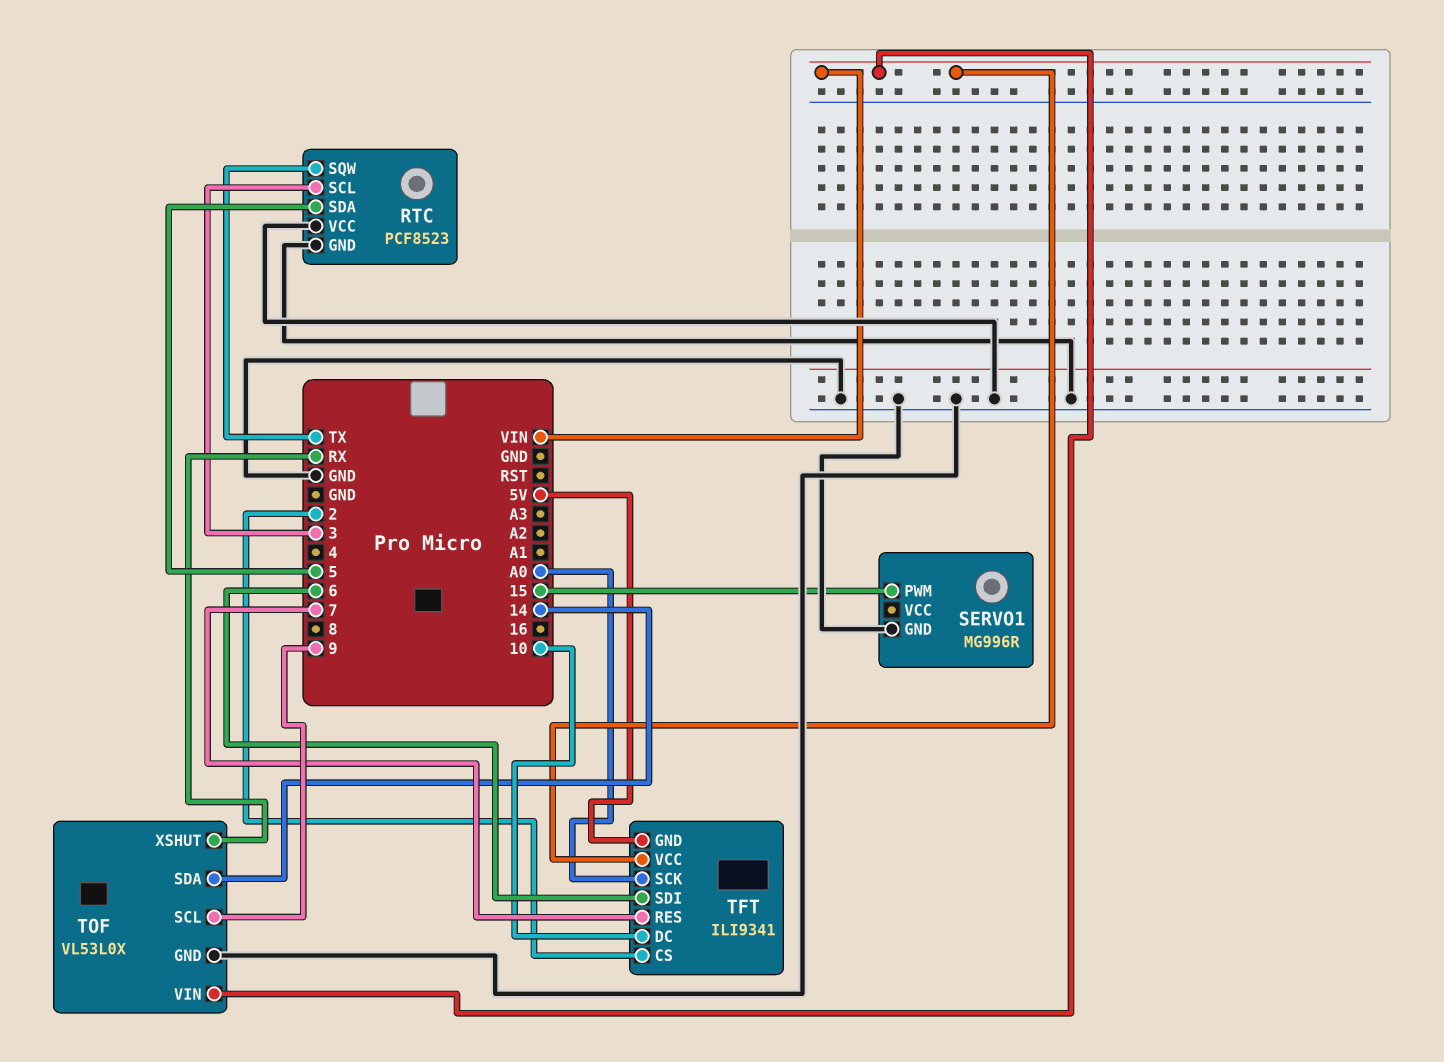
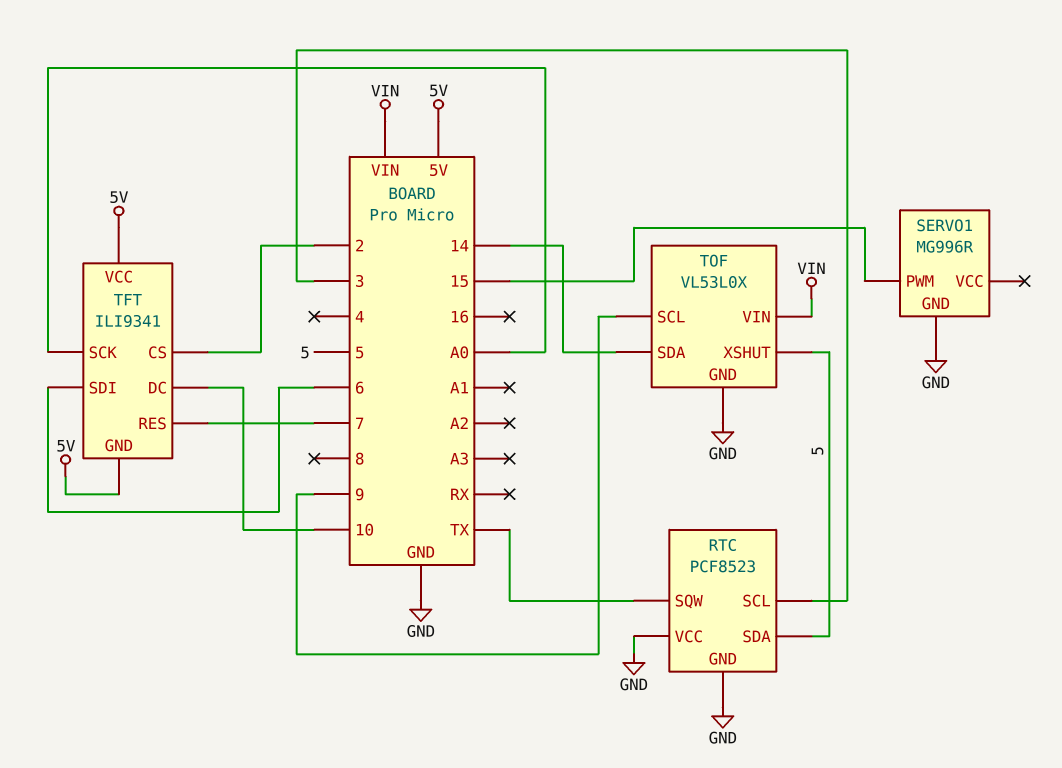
TFT pin VCC: VIN -> 5V
TOF pin XSHUT: RX -> 5

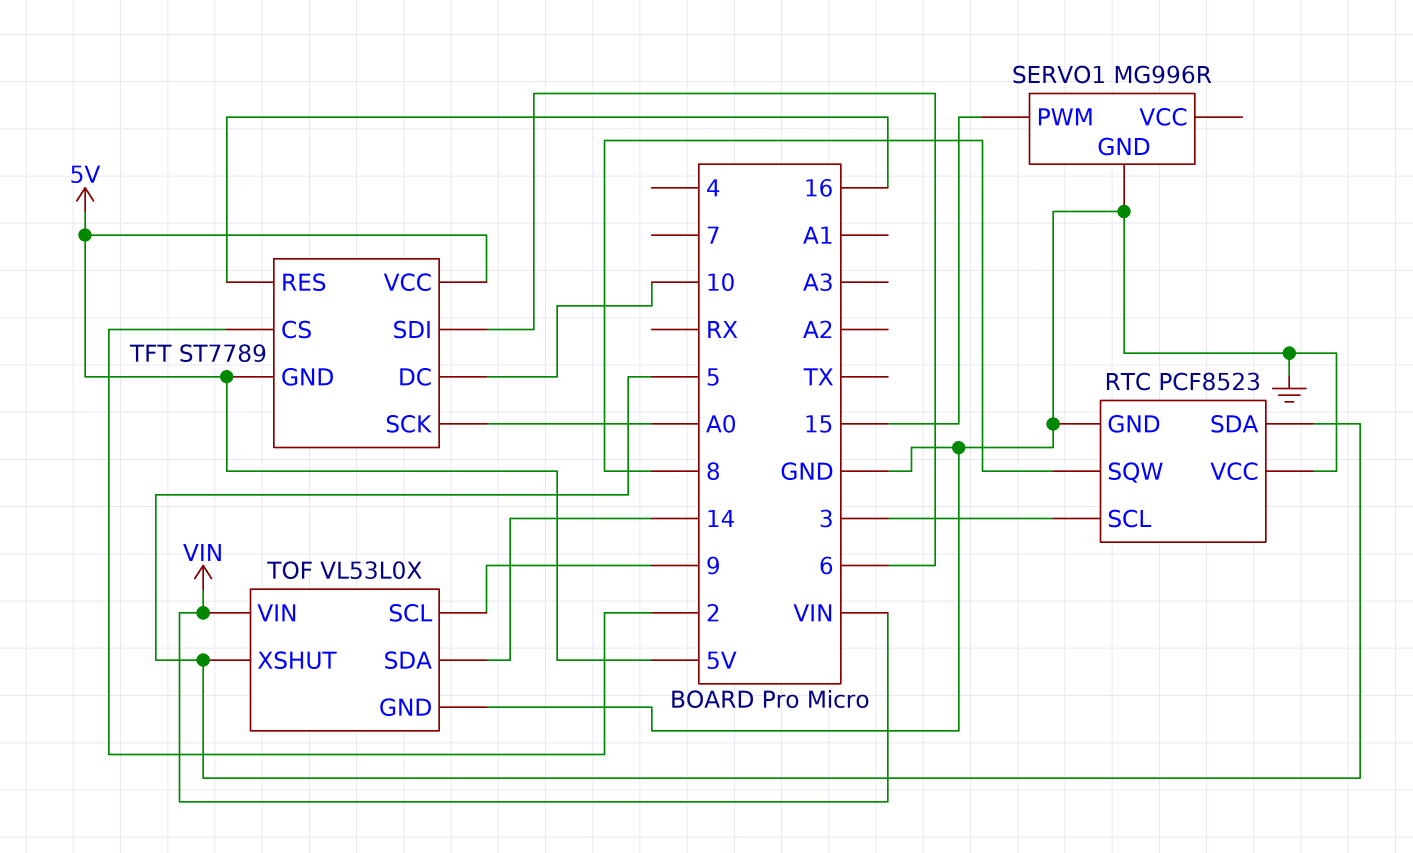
RTC pin SQW: TX -> 8
TFT: ILI9341 -> ST7789
TFT pin RES: 7 -> 16

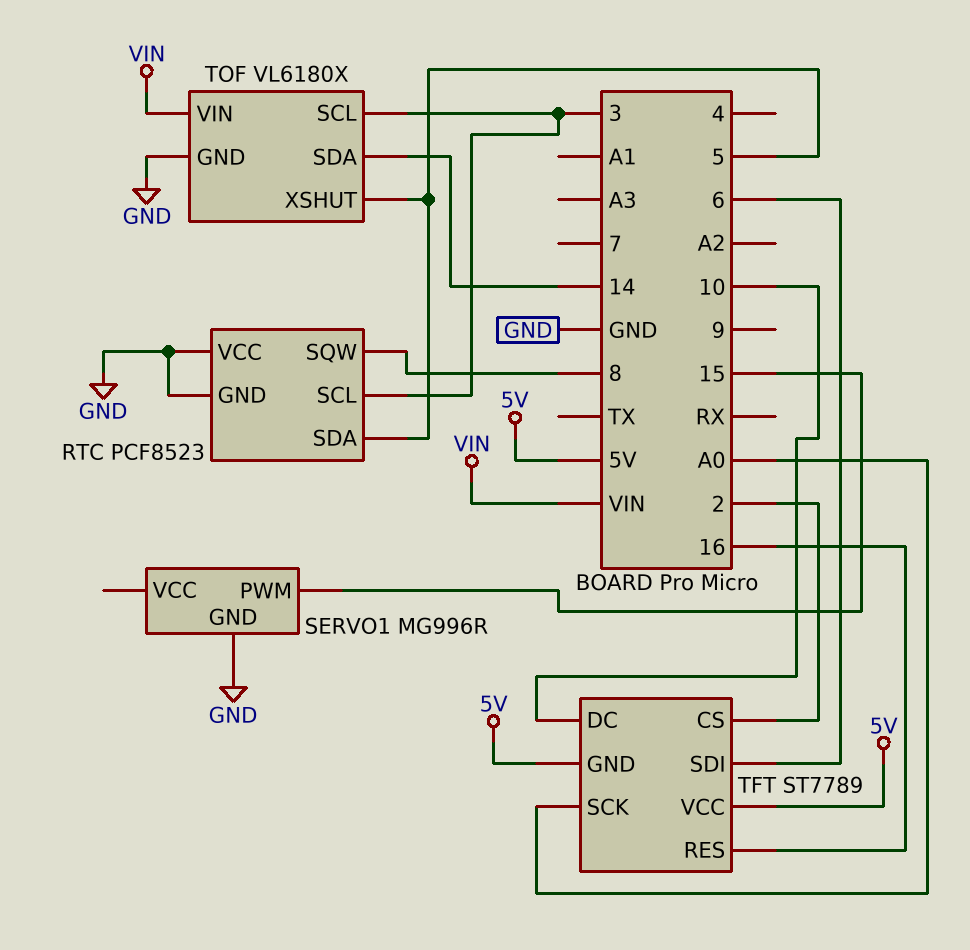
TOF: VL53L0X -> VL6180X
TOF pin SCL: 9 -> 3

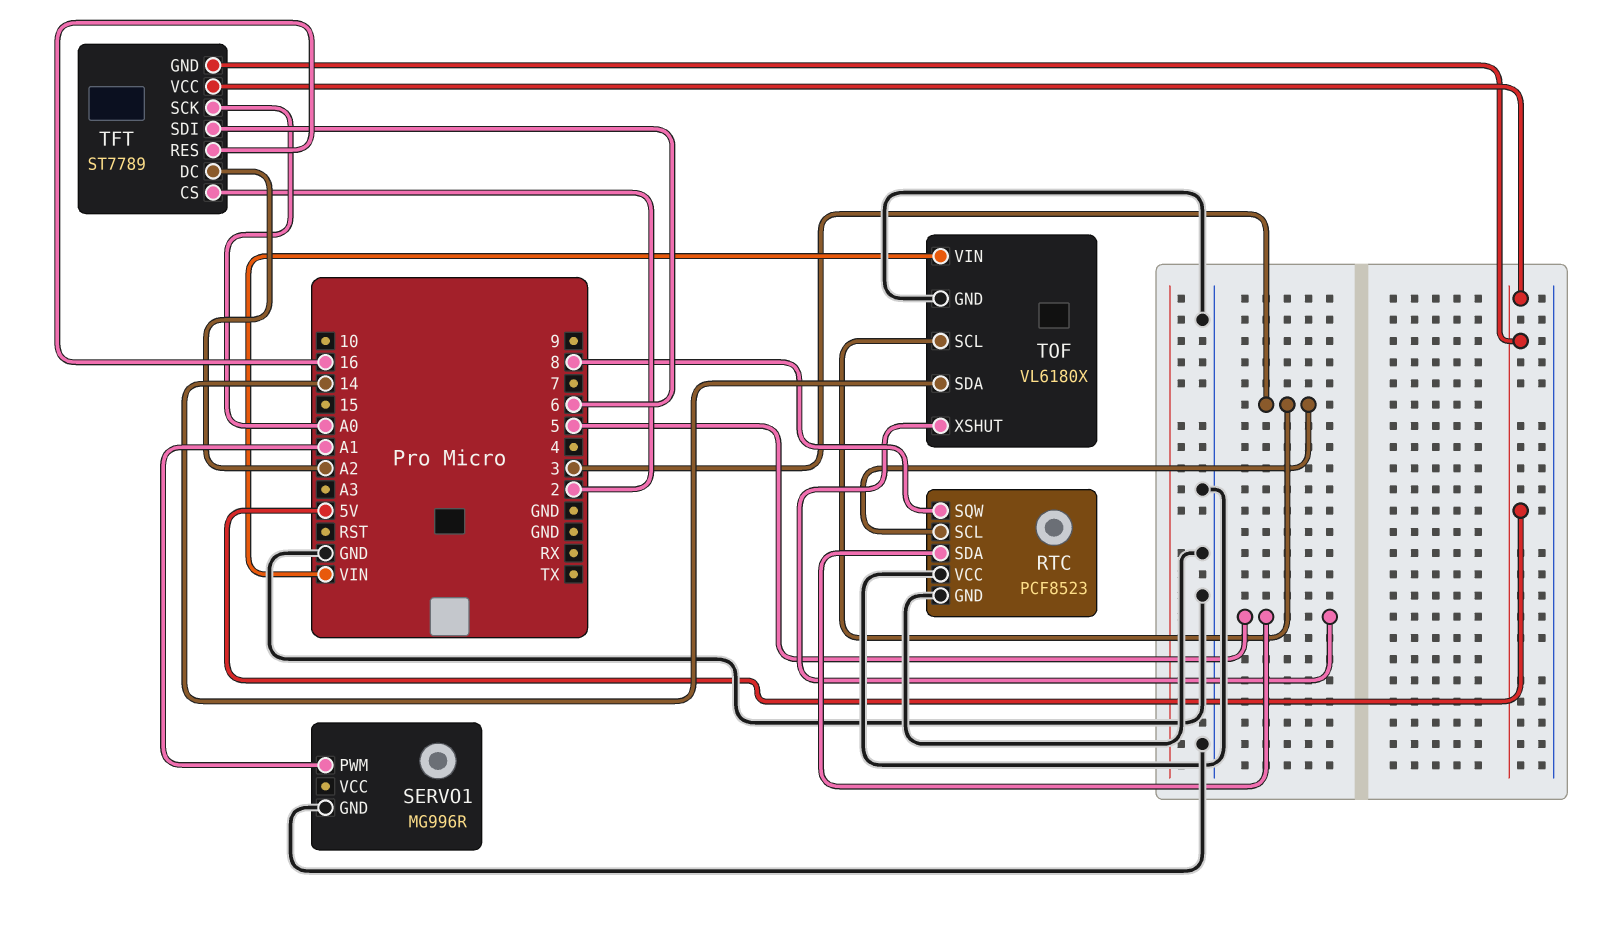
SERVO1 pin PWM: 15 -> A1
TFT pin DC: 10 -> A2

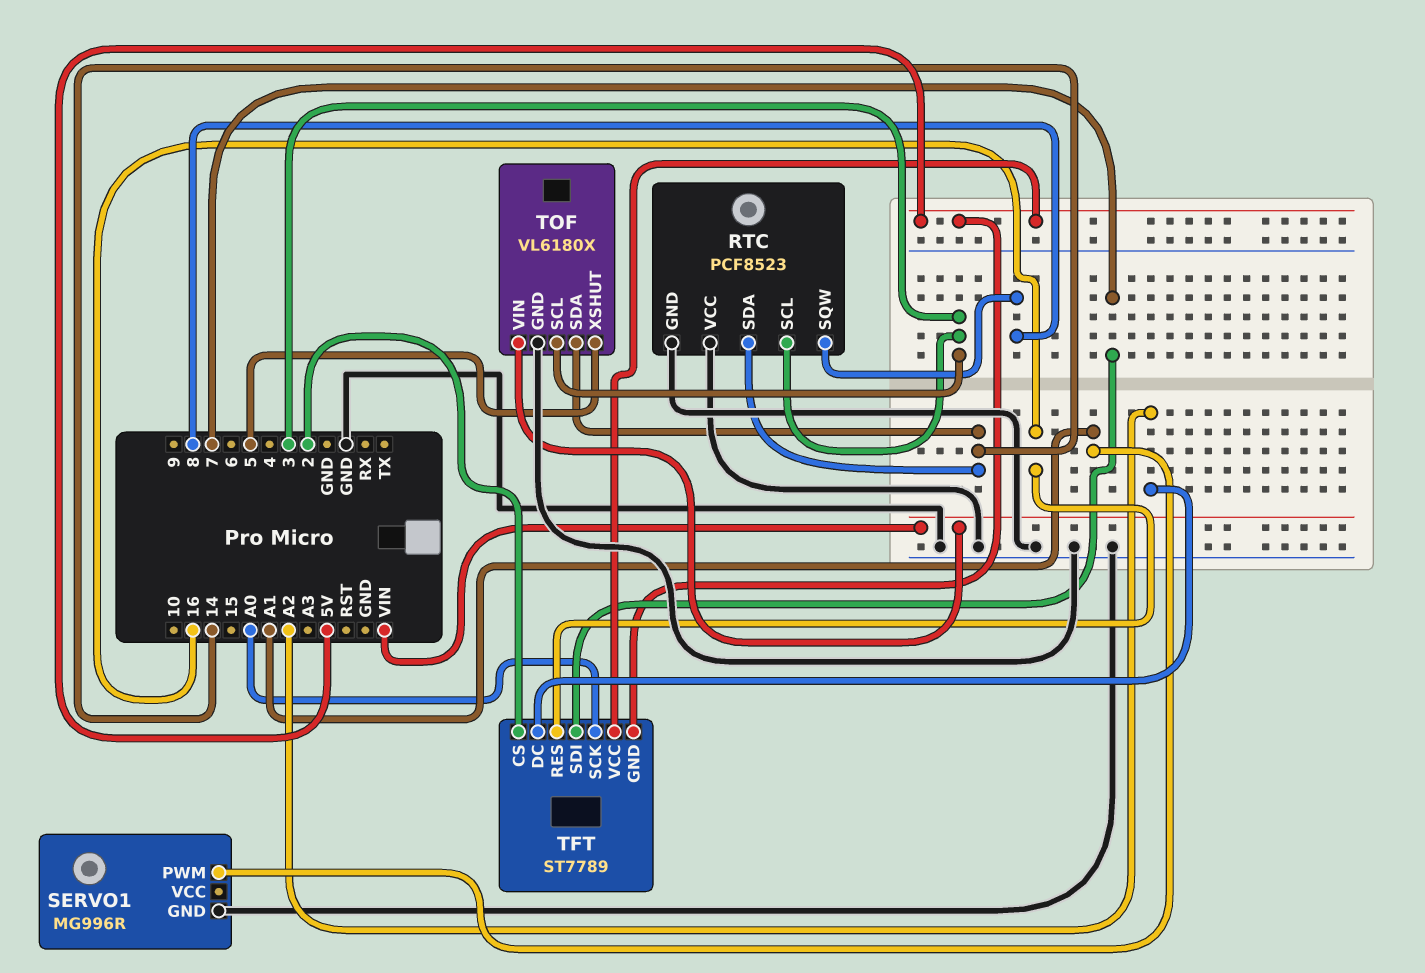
RTC pin SDA: 5 -> 14
TFT pin SDI: 6 -> 7

